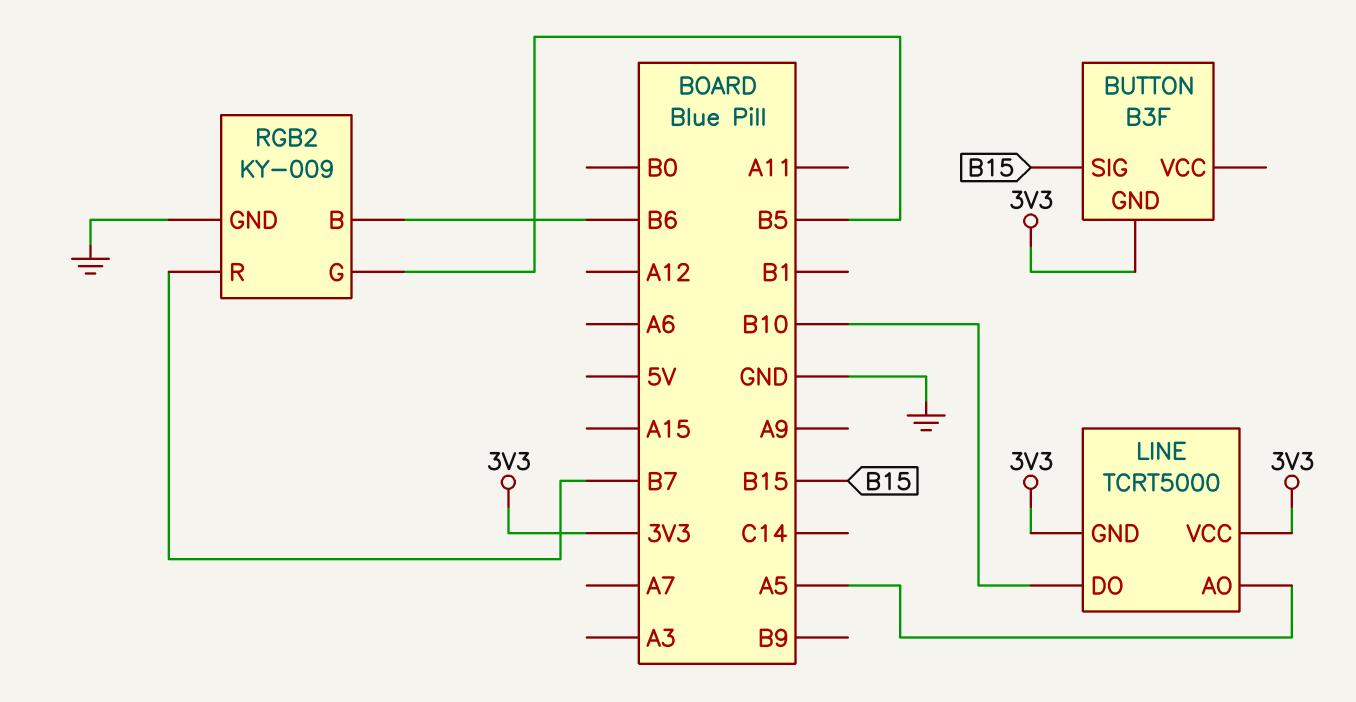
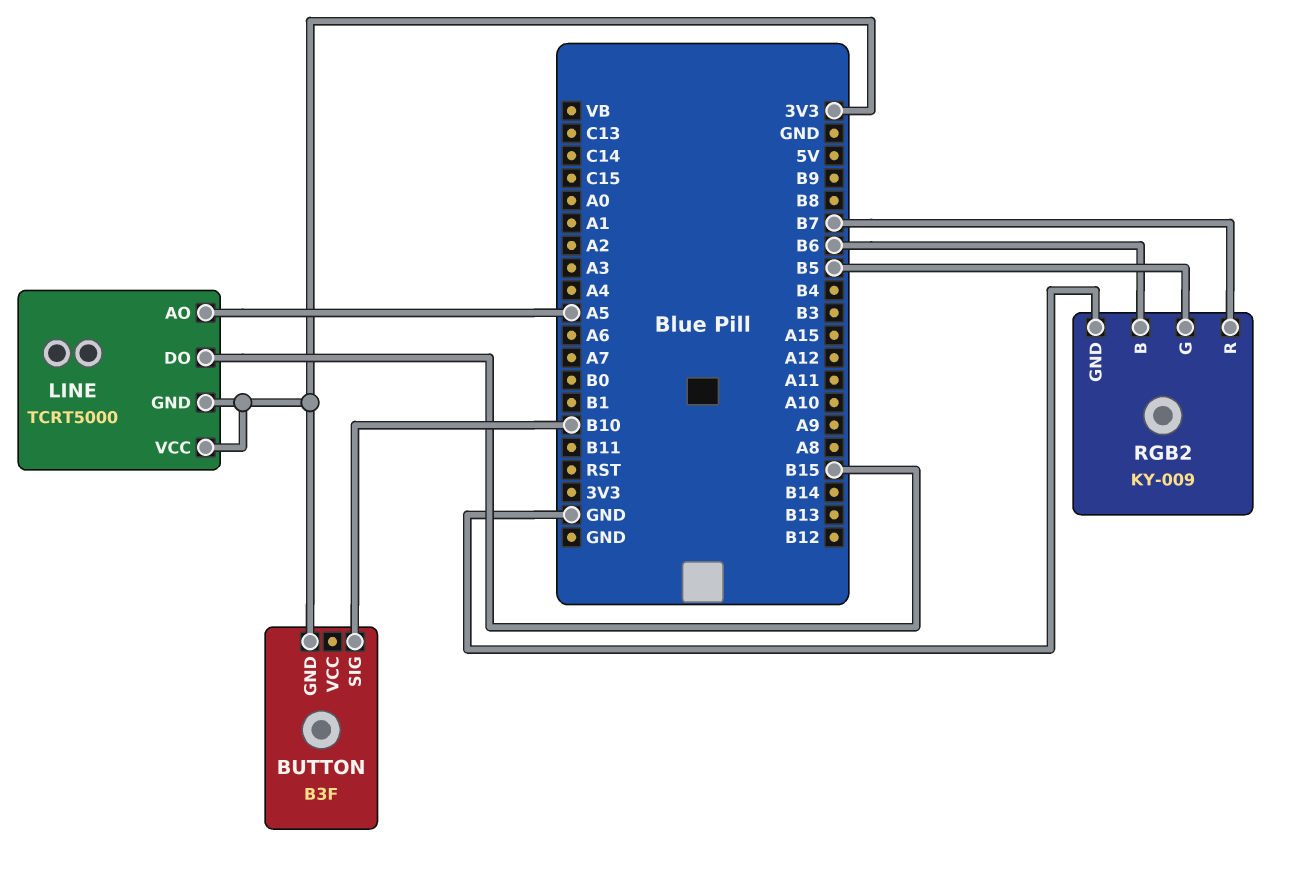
BUTTON pin SIG: B15 -> B10
LINE pin DO: B10 -> B15

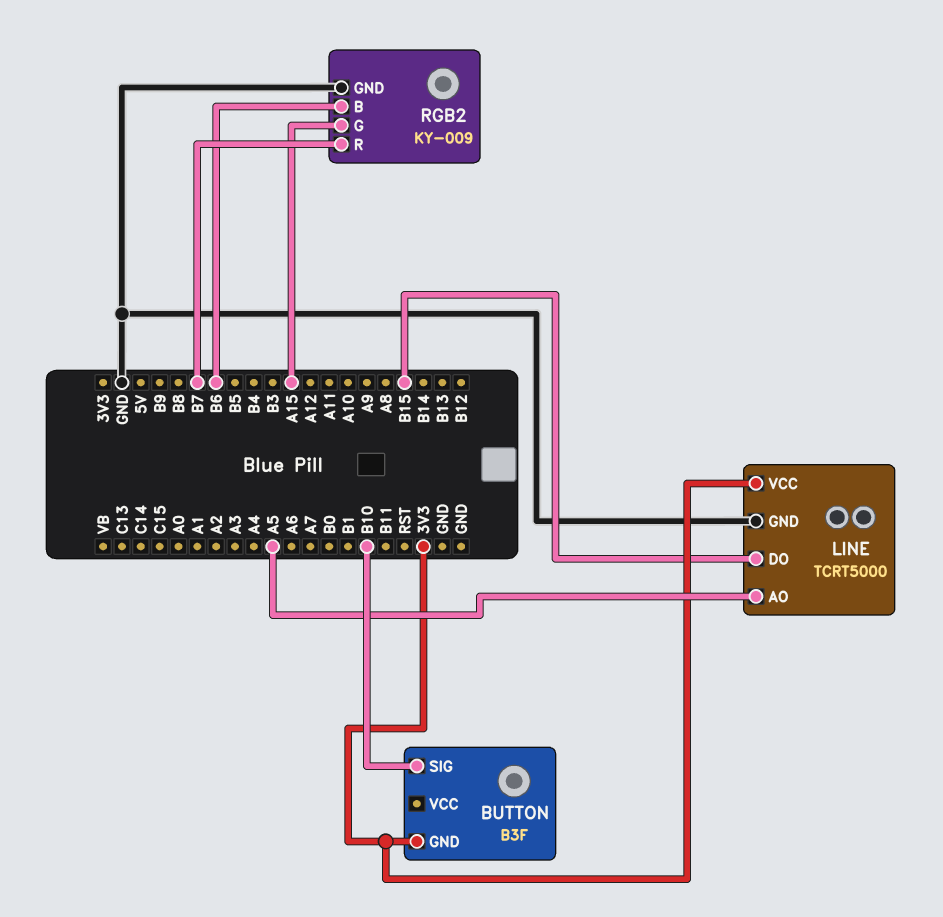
LINE pin GND: 3V3 -> GND
RGB2 pin G: B5 -> A15

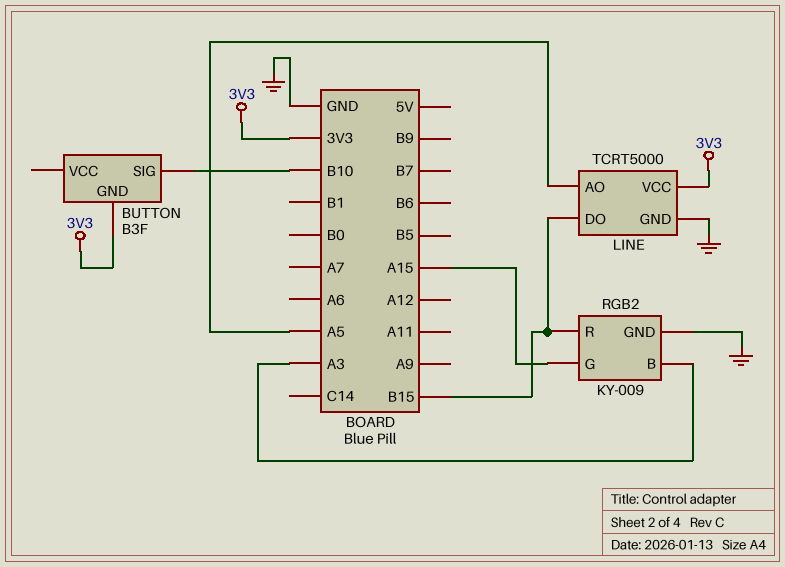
RGB2 pin B: B6 -> A3
RGB2 pin R: B7 -> B15

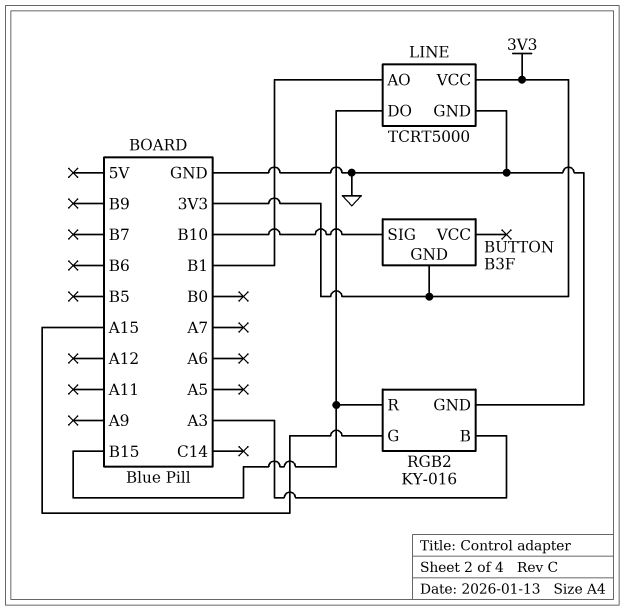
LINE pin AO: A5 -> B1
RGB2: KY-009 -> KY-016

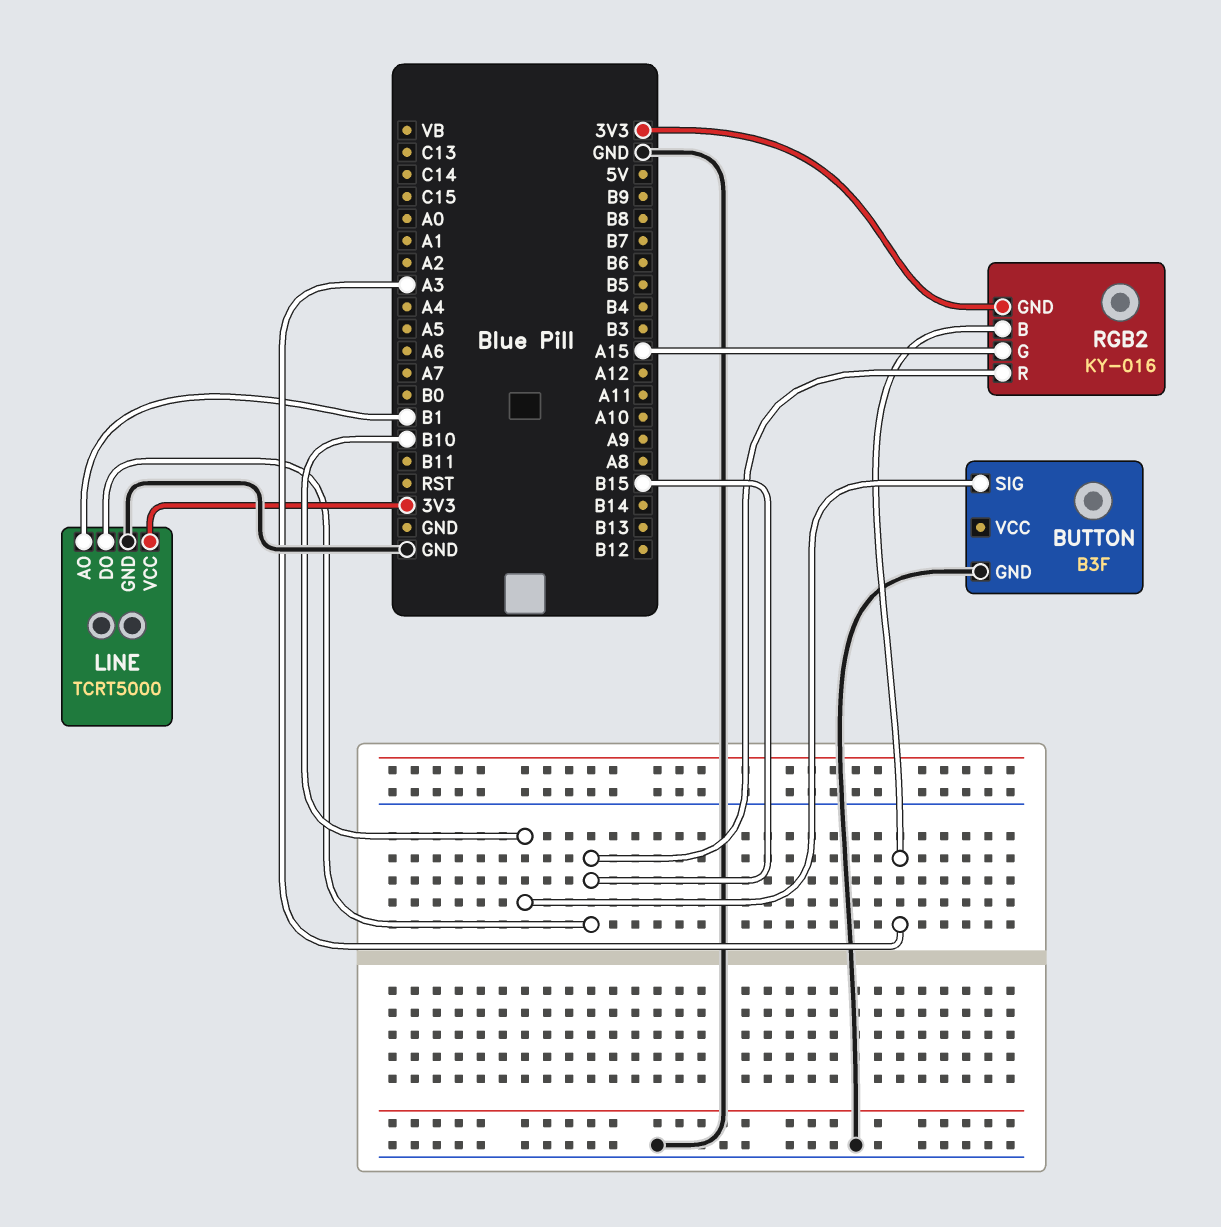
BUTTON pin GND: 3V3 -> GND
RGB2 pin GND: GND -> 3V3

